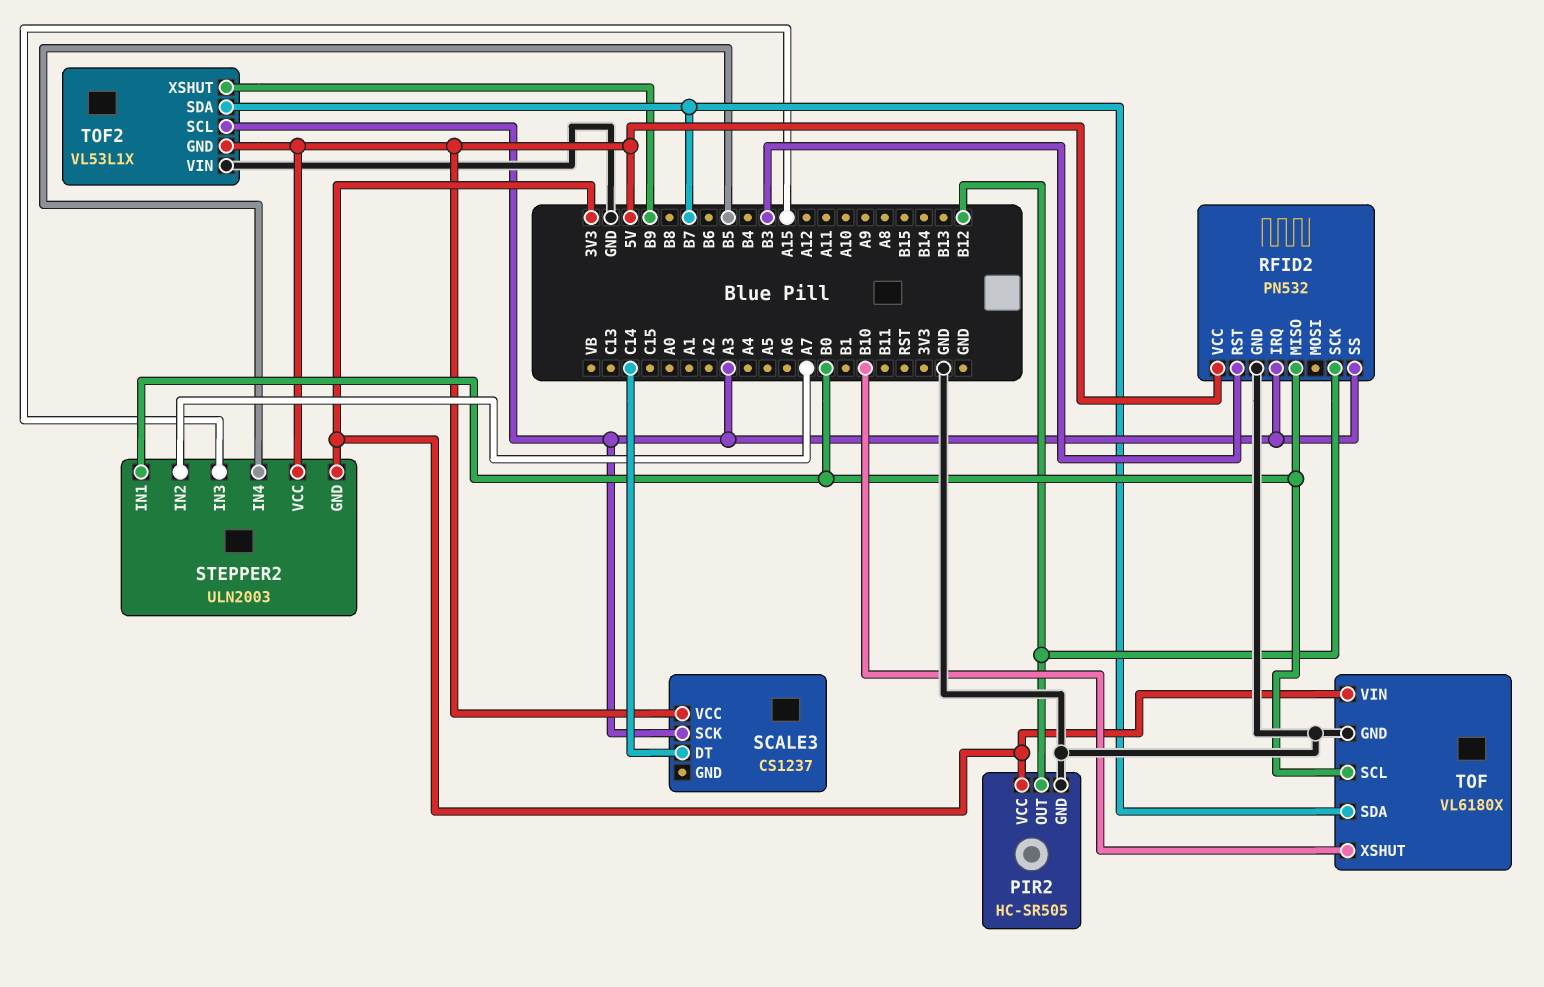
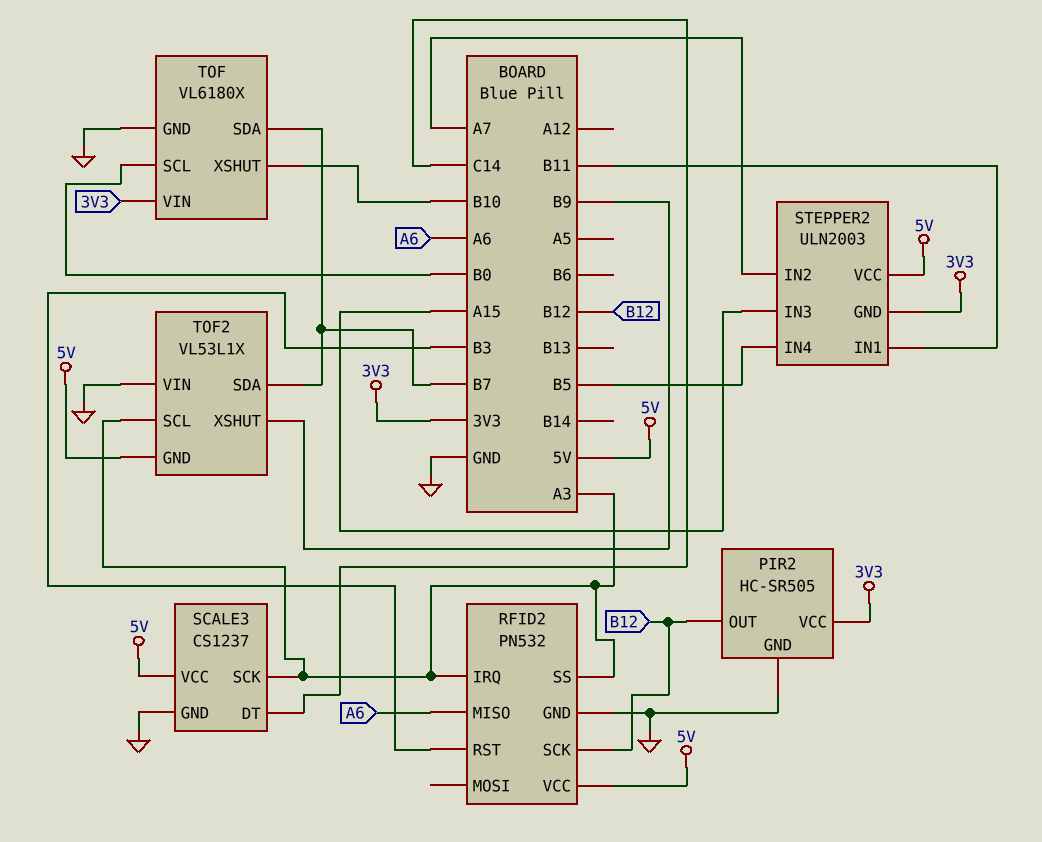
RFID2 pin MISO: B0 -> A6
SCALE3 pin GND: none -> GND
STEPPER2 pin IN1: B0 -> B11

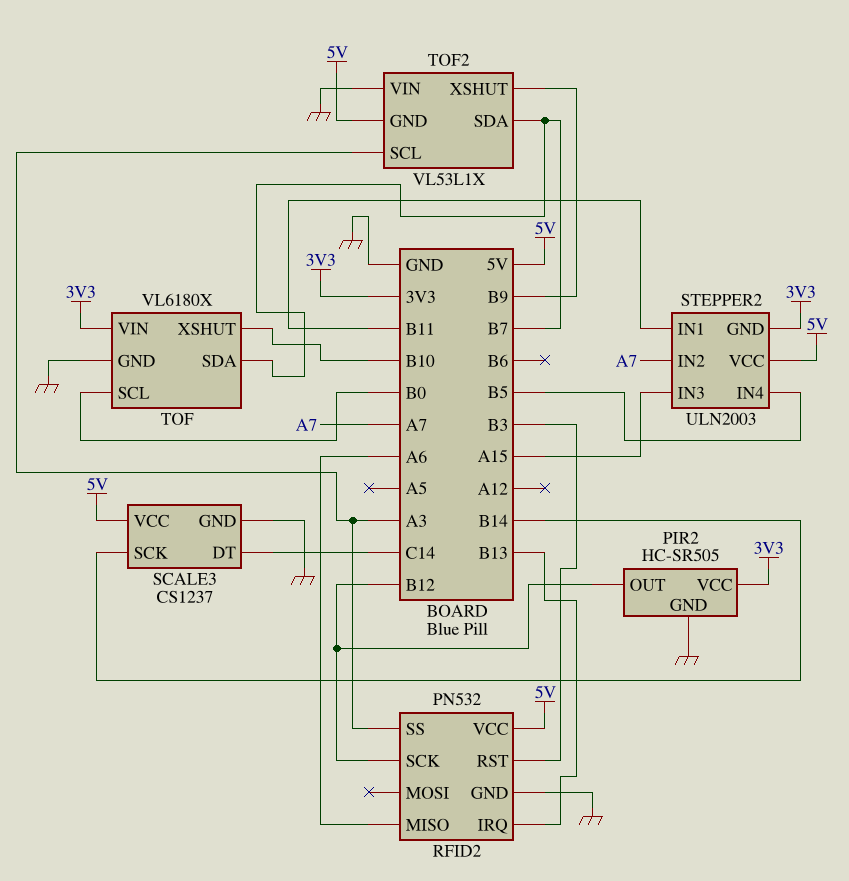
RFID2 pin IRQ: A3 -> B13
SCALE3 pin SCK: A3 -> B14

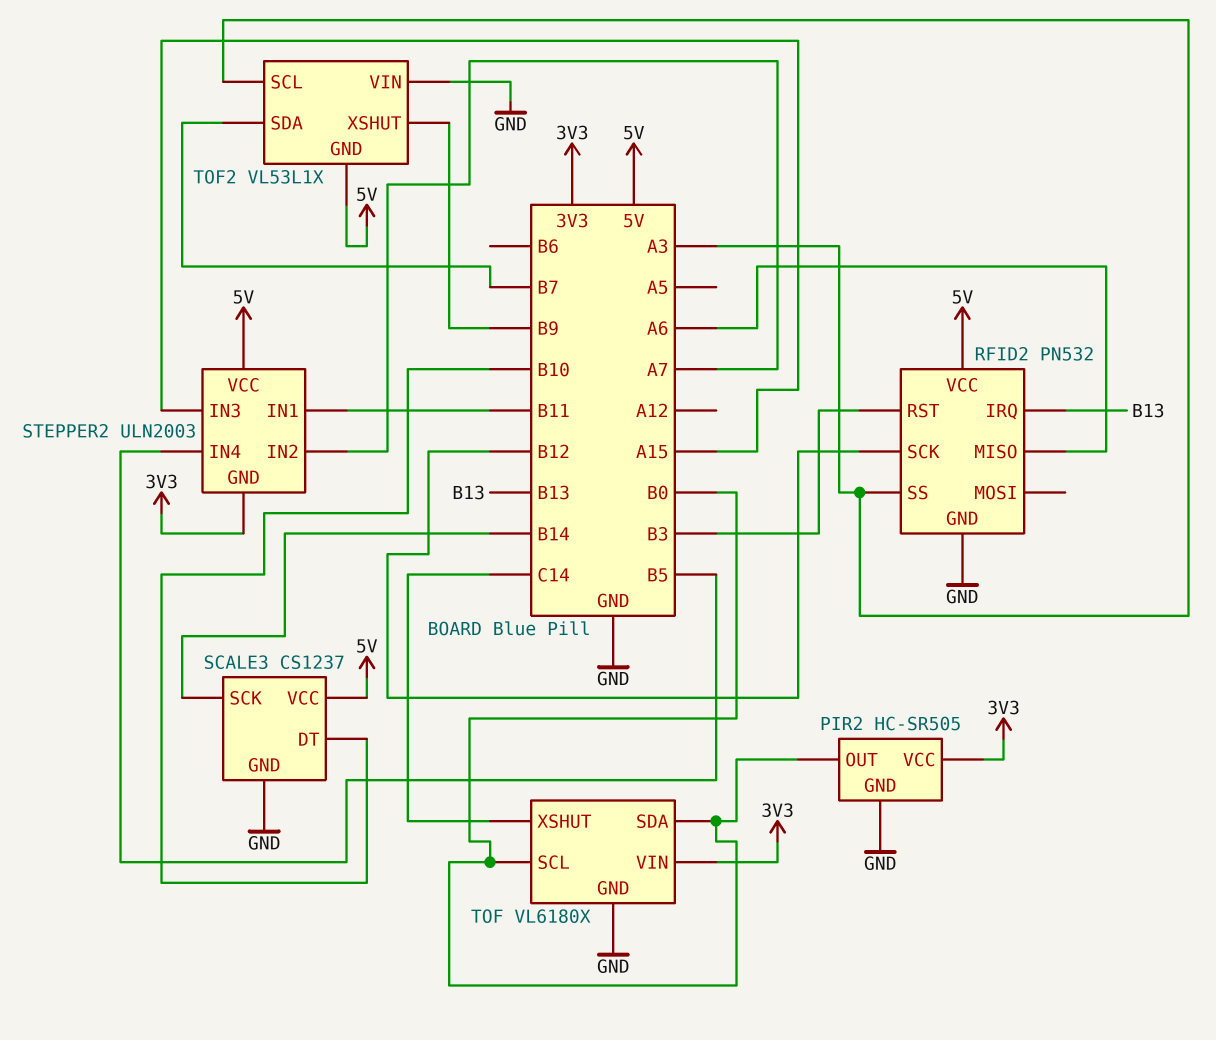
PIR2 pin OUT: B12 -> B0
SCALE3 pin DT: C14 -> B10
TOF pin SDA: B7 -> B0
TOF pin XSHUT: B10 -> C14

